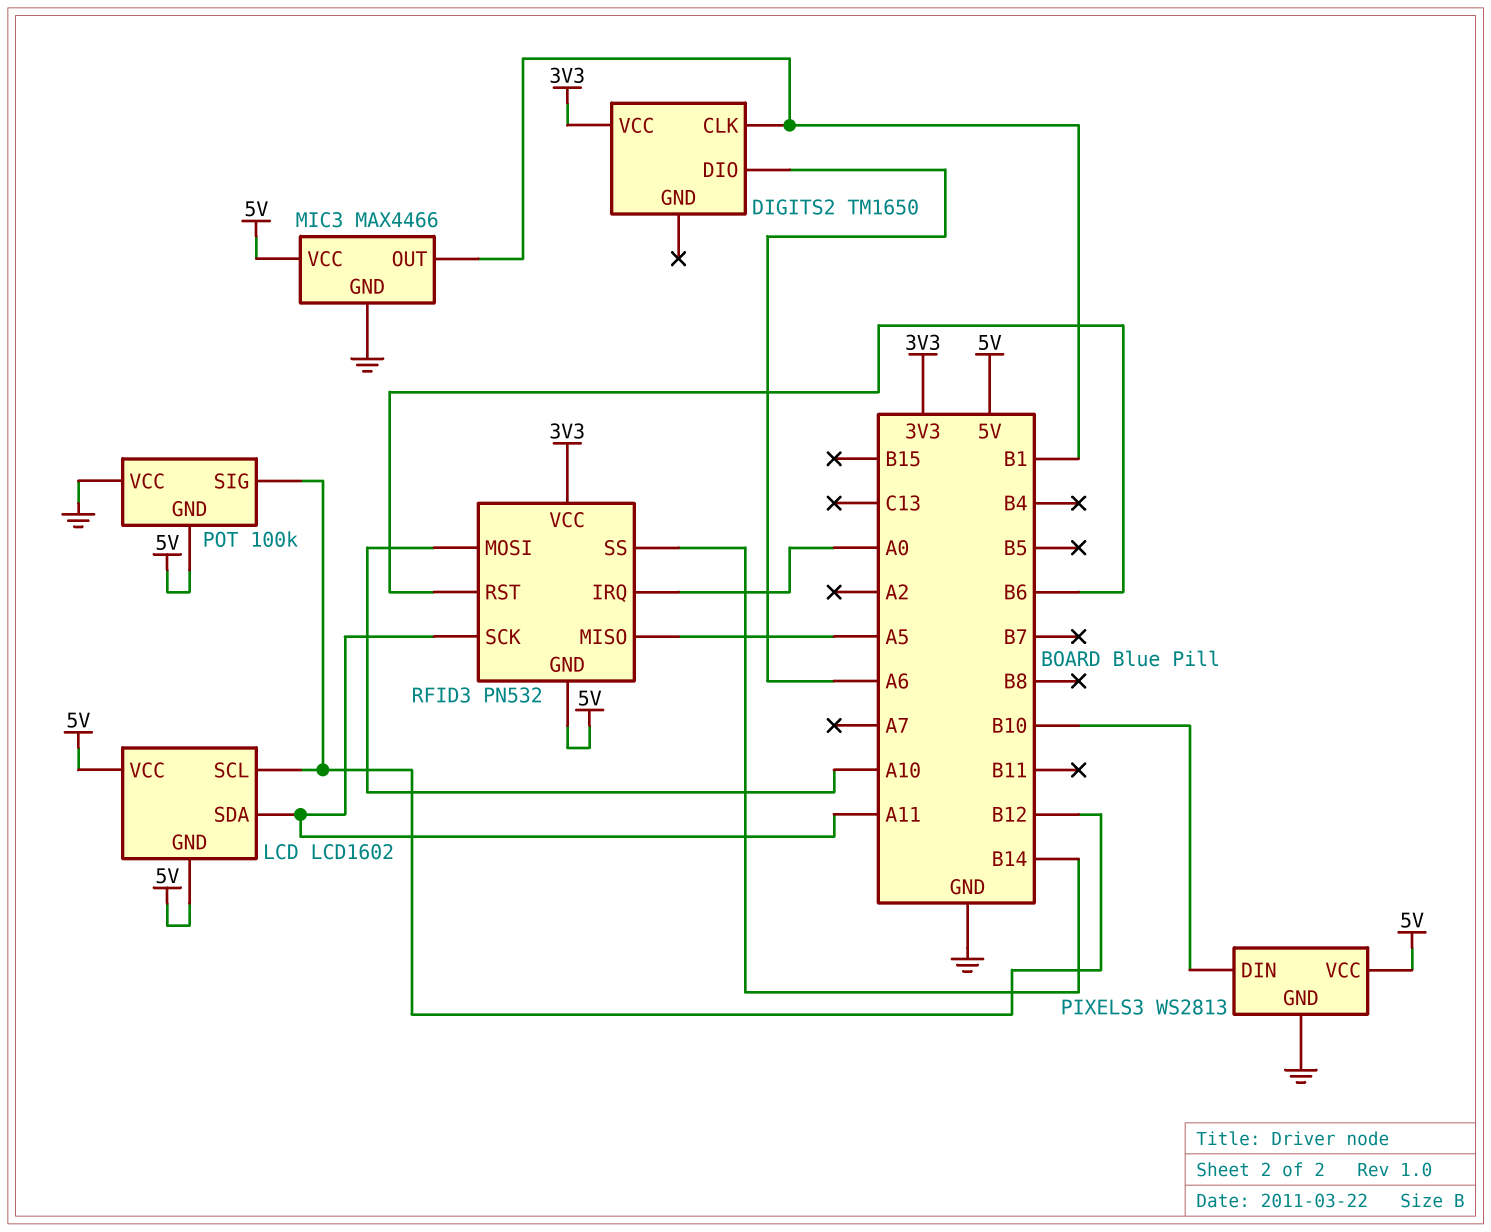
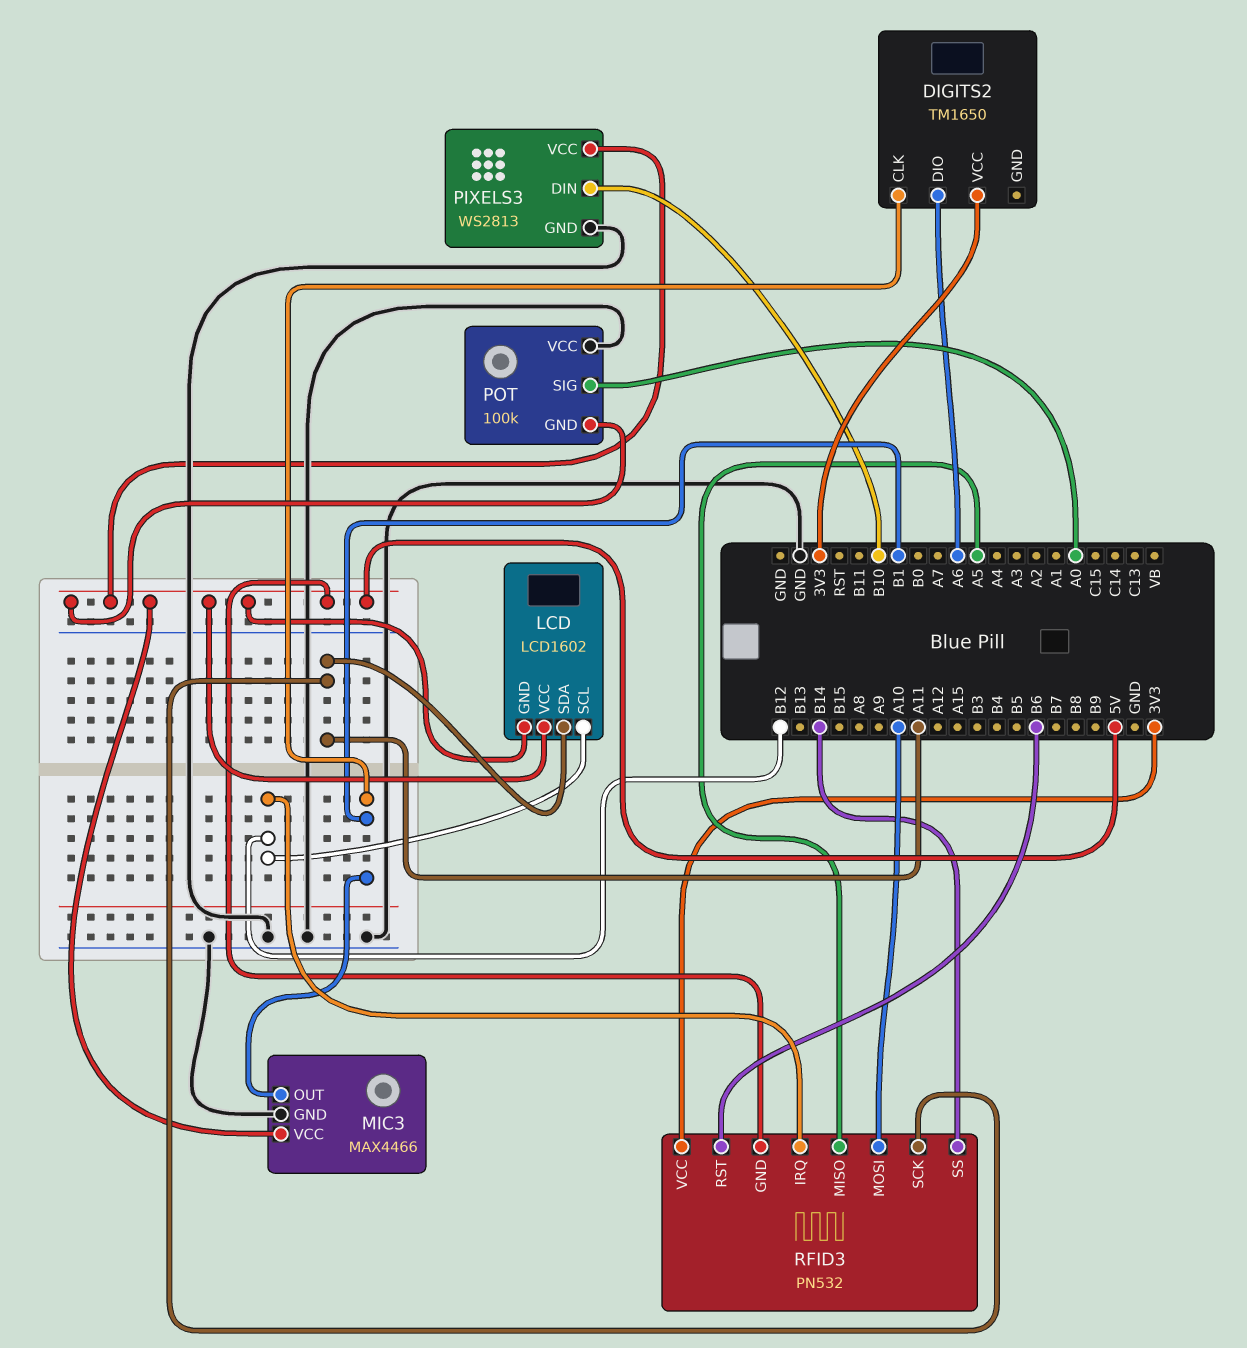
POT pin SIG: B12 -> A0
RFID3 pin IRQ: A0 -> B12

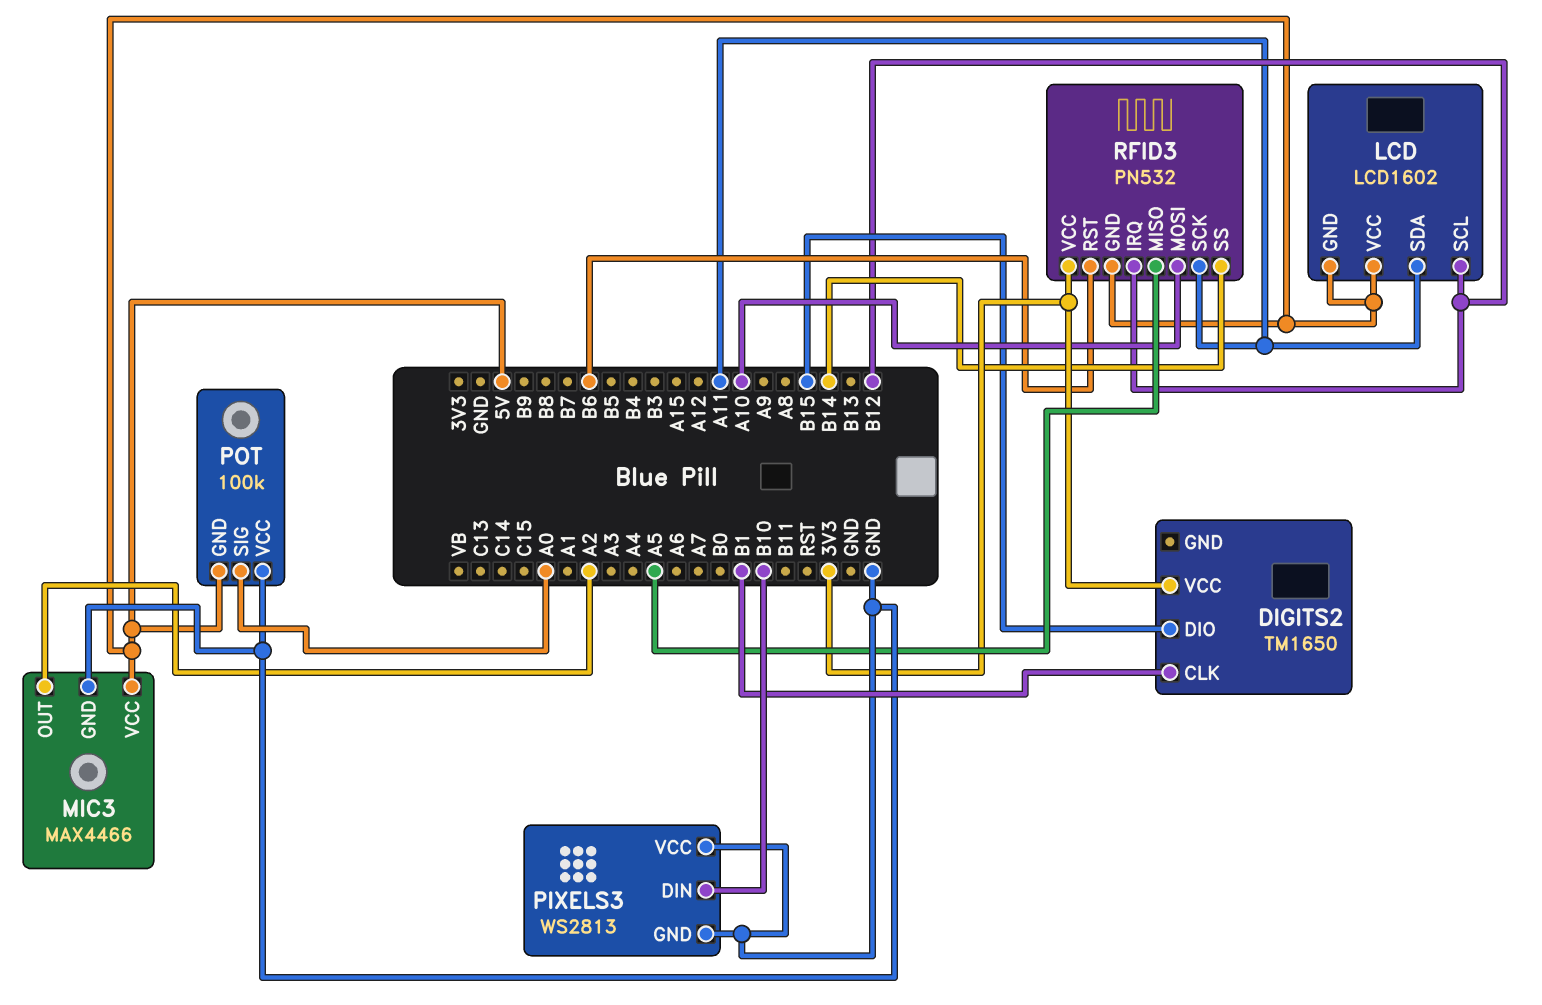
DIGITS2 pin DIO: A6 -> B15
MIC3 pin OUT: B1 -> A2
PIXELS3 pin VCC: 5V -> GND

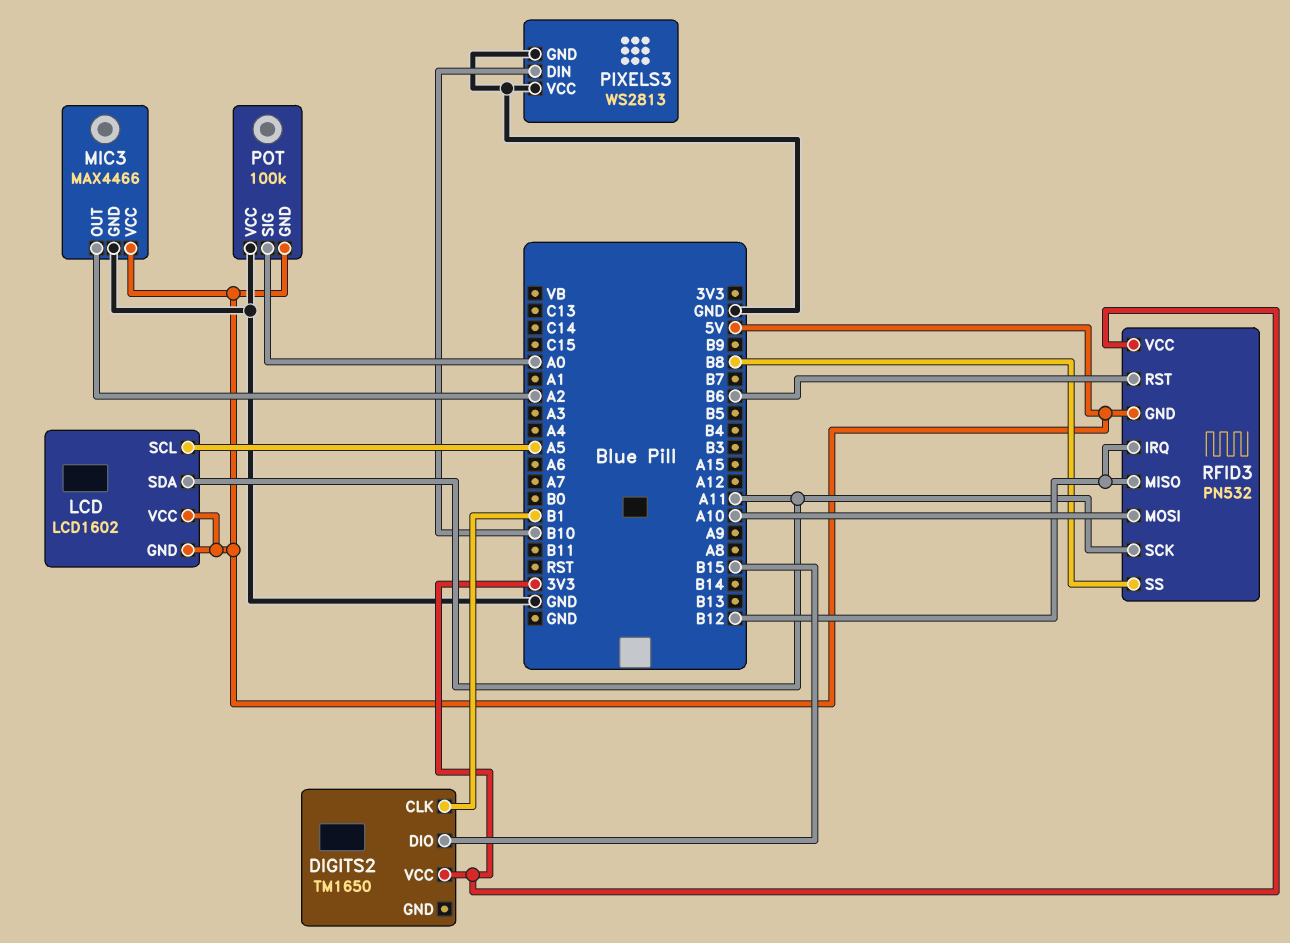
LCD pin SCL: B12 -> A5
RFID3 pin MISO: A5 -> B12
RFID3 pin SS: B14 -> B8

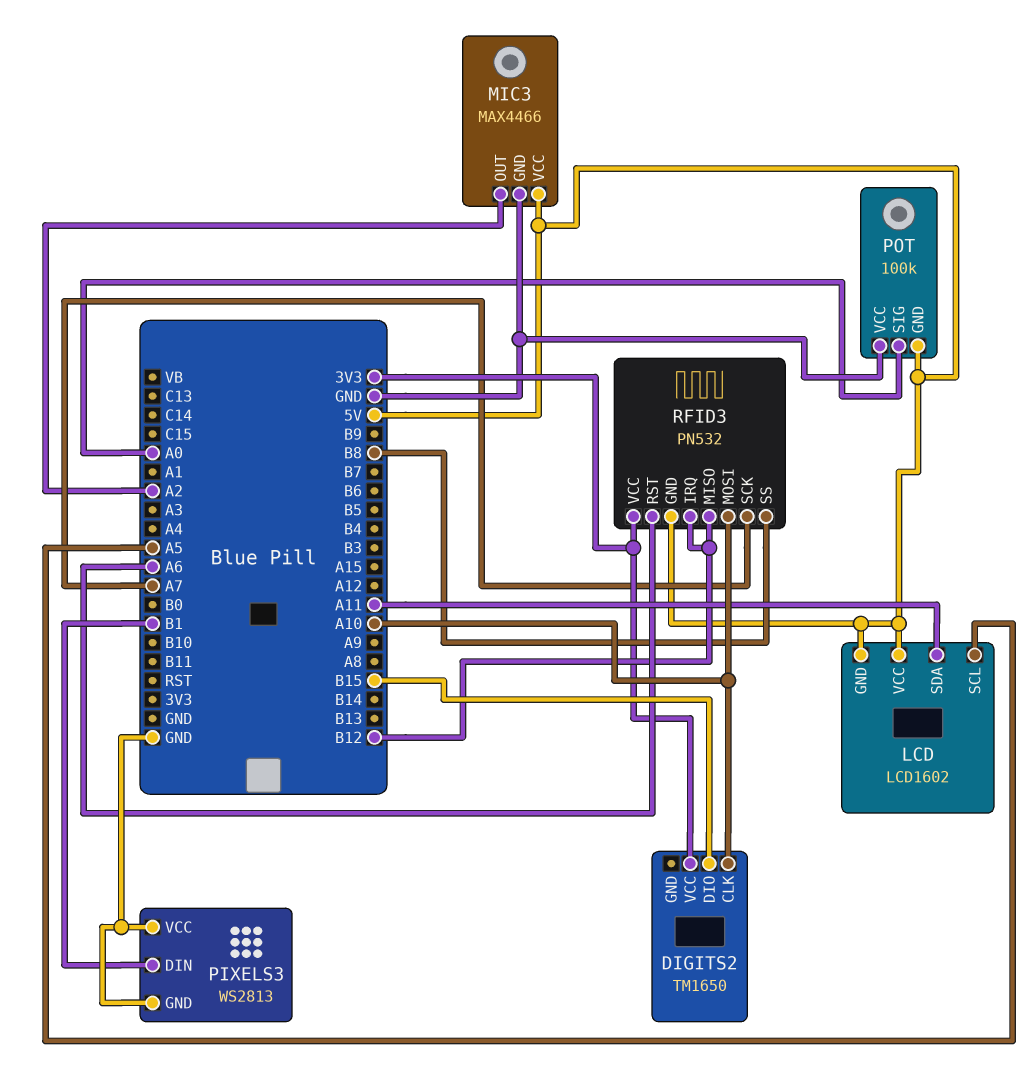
DIGITS2 pin CLK: B1 -> A10
PIXELS3 pin DIN: B10 -> B1
RFID3 pin RST: B6 -> A6
RFID3 pin SCK: A11 -> A7

